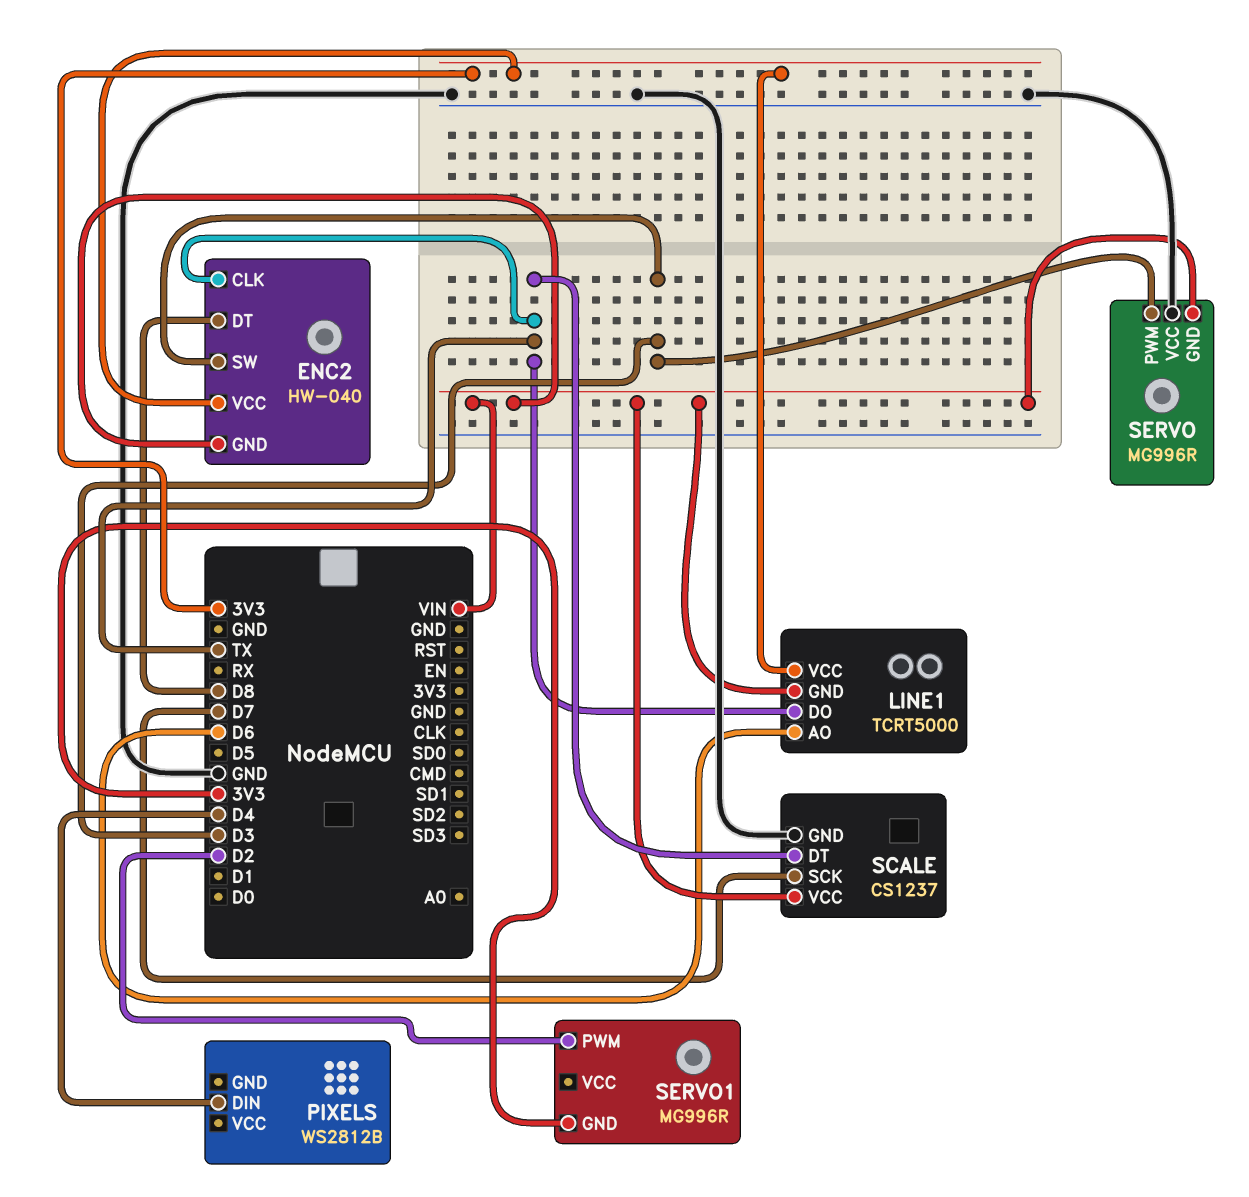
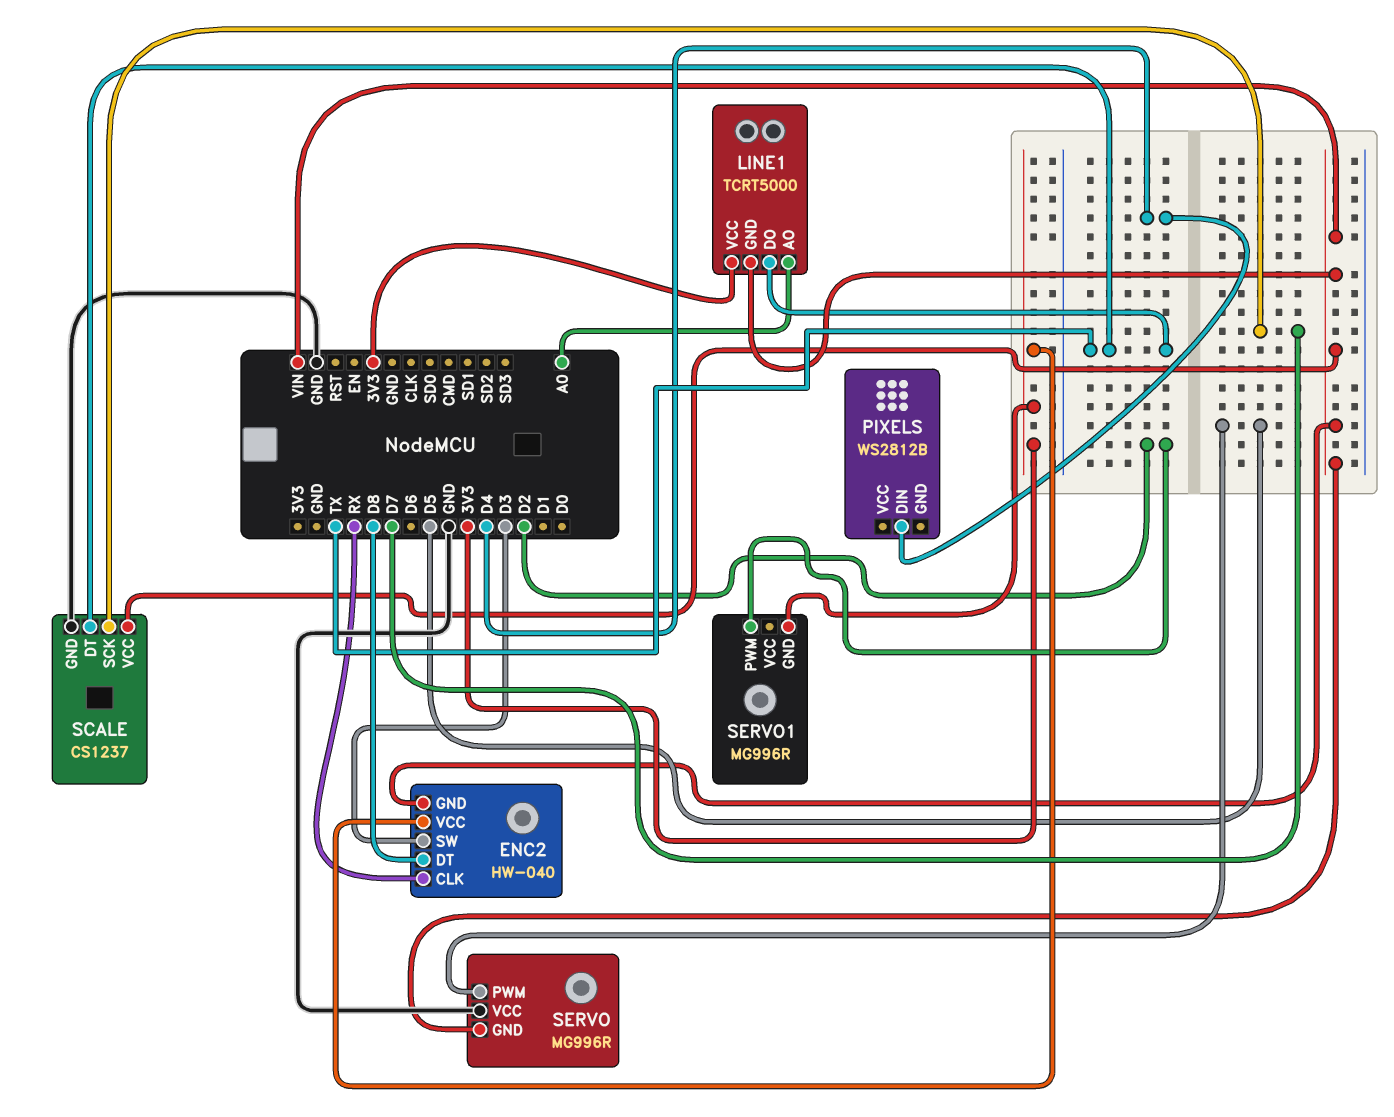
ENC2 pin CLK: TX -> RX
LINE1 pin AO: D6 -> A0
SERVO pin PWM: D3 -> D5

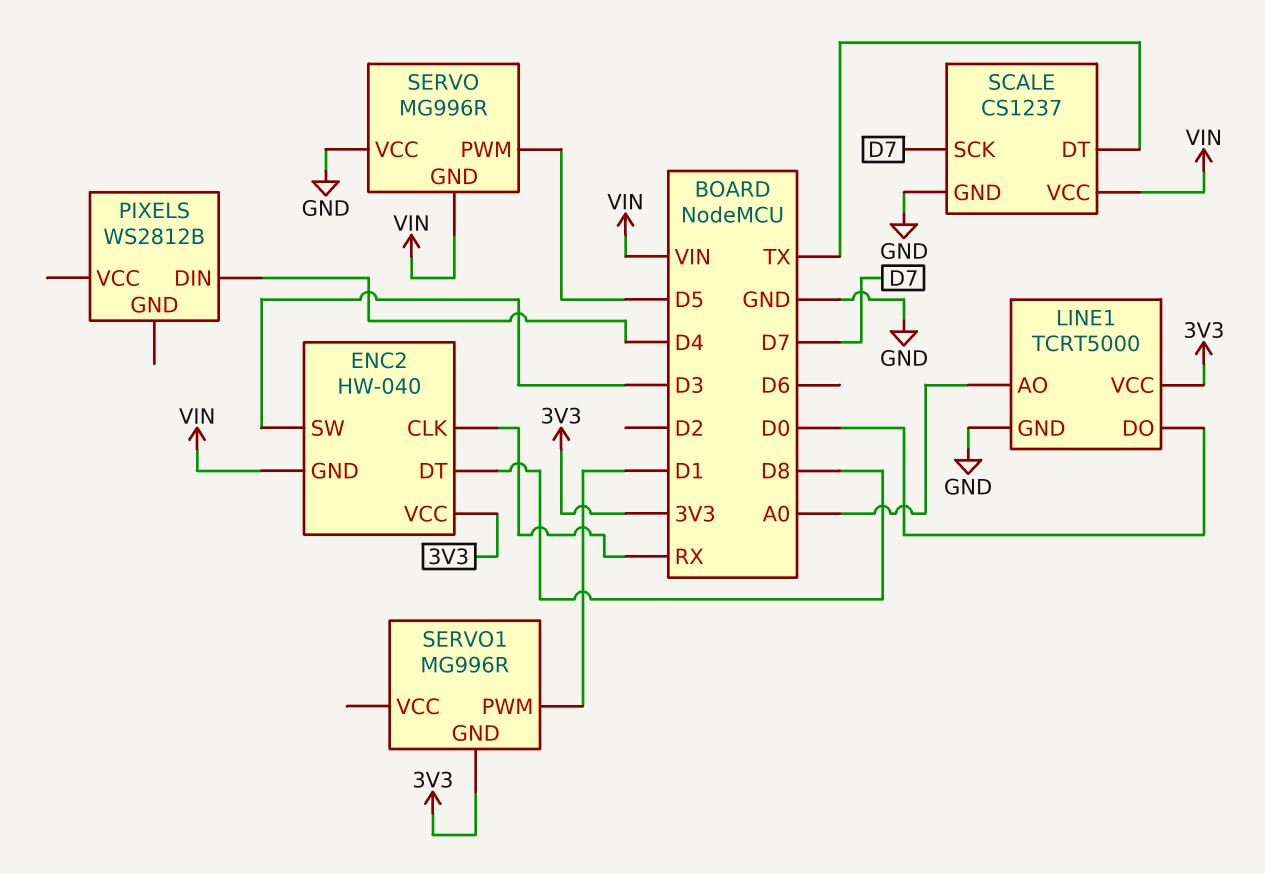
LINE1 pin DO: TX -> D0
LINE1 pin GND: VIN -> GND
SERVO1 pin PWM: D2 -> D1

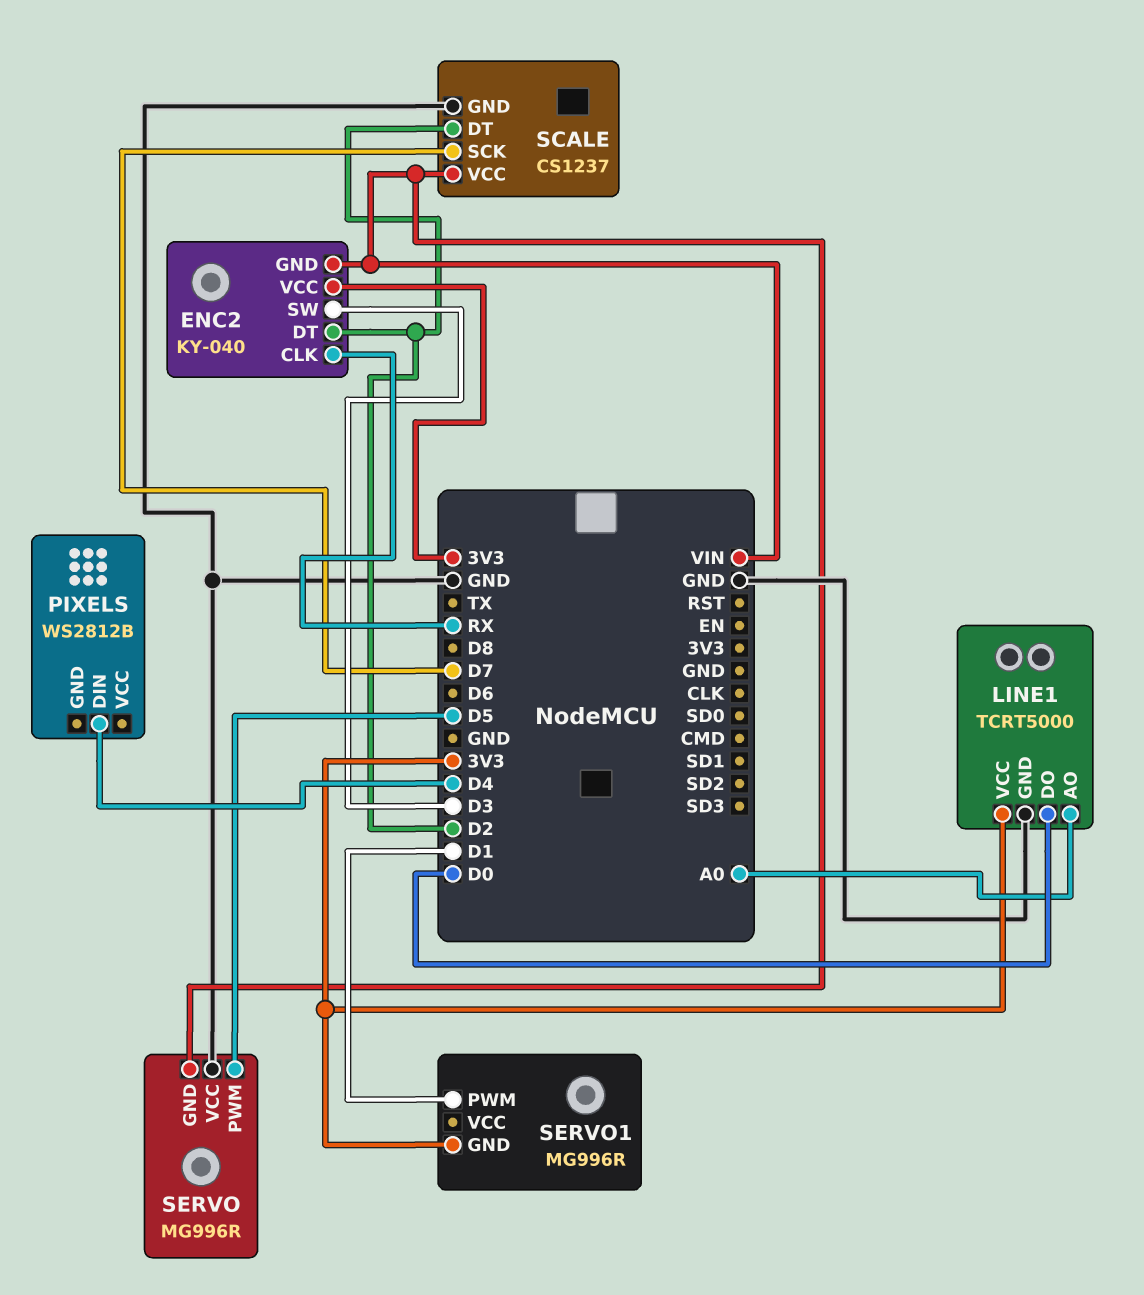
ENC2: HW-040 -> KY-040
ENC2 pin DT: D8 -> D2
SCALE pin DT: TX -> D2

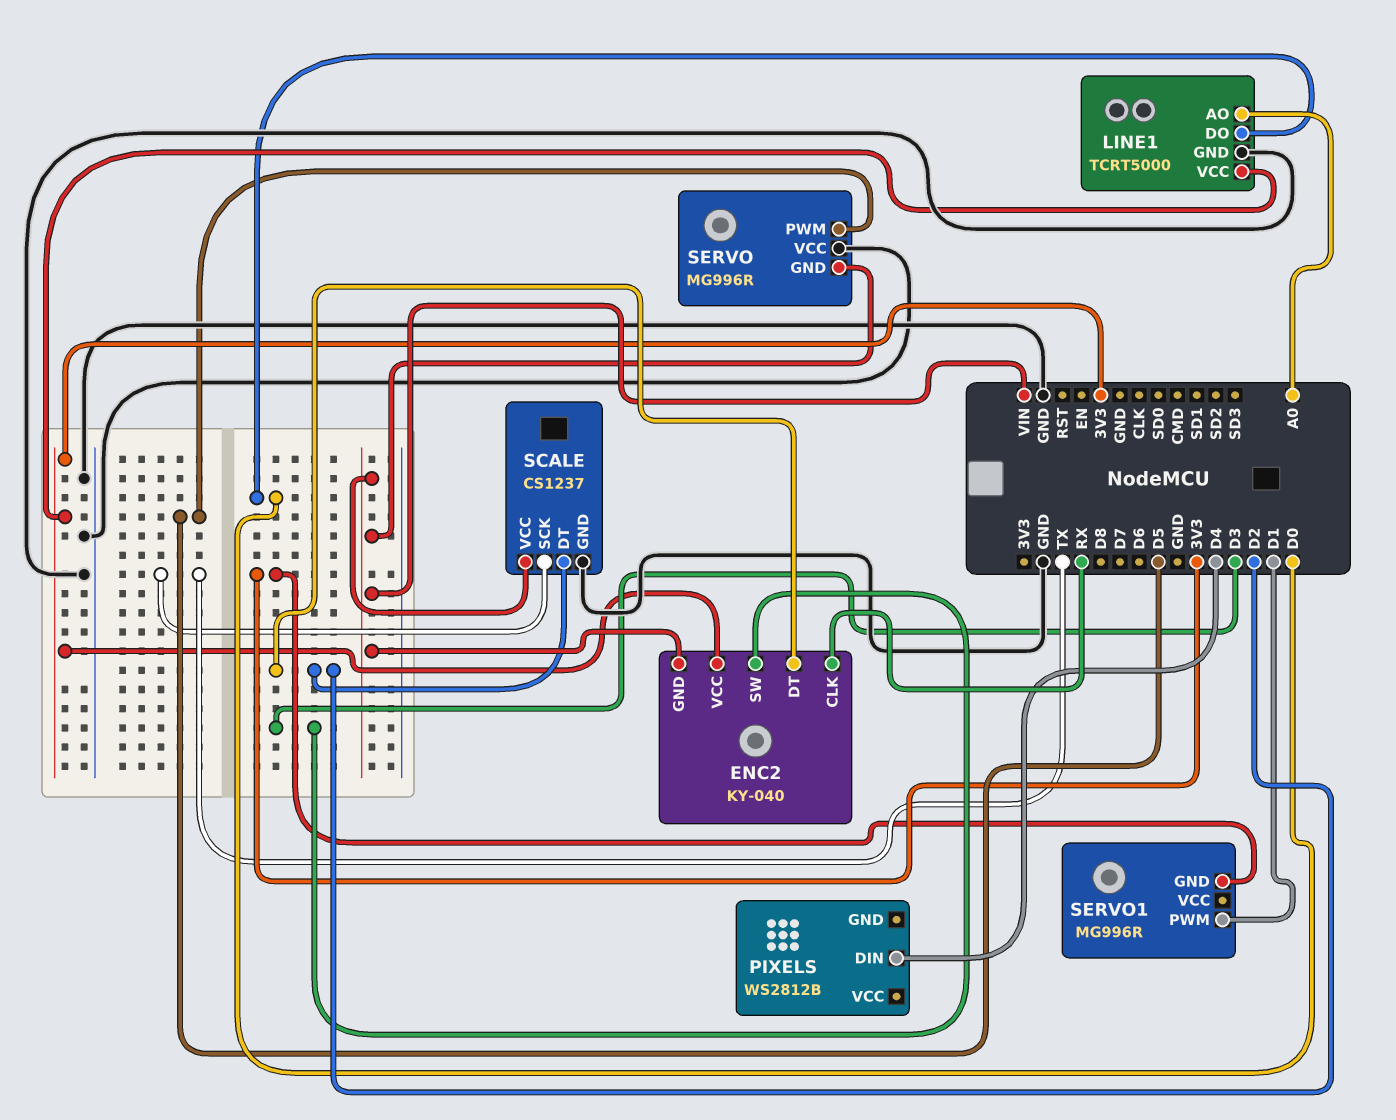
SCALE pin SCK: D7 -> TX

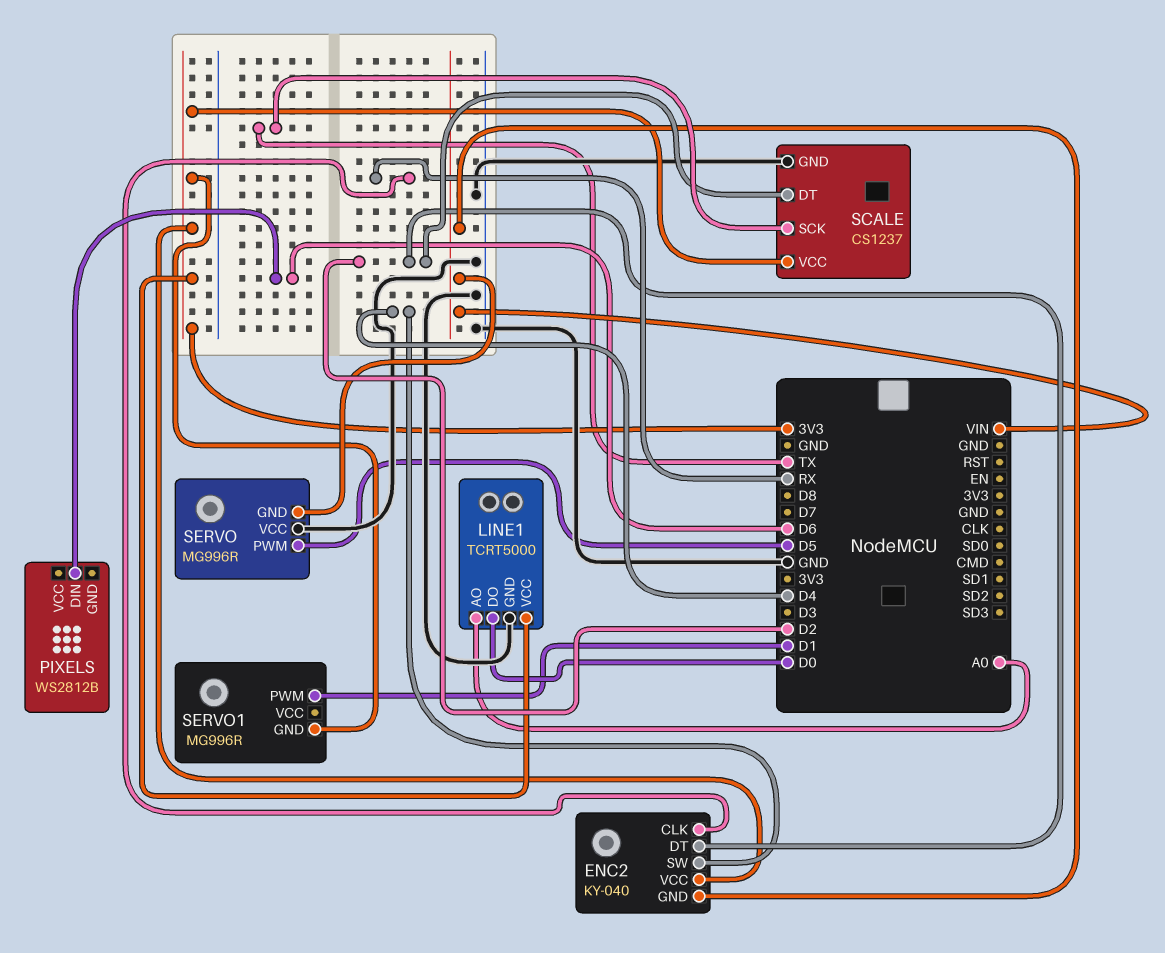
ENC2 pin SW: D3 -> D4
PIXELS pin DIN: D4 -> D6
SCALE pin VCC: VIN -> 3V3

